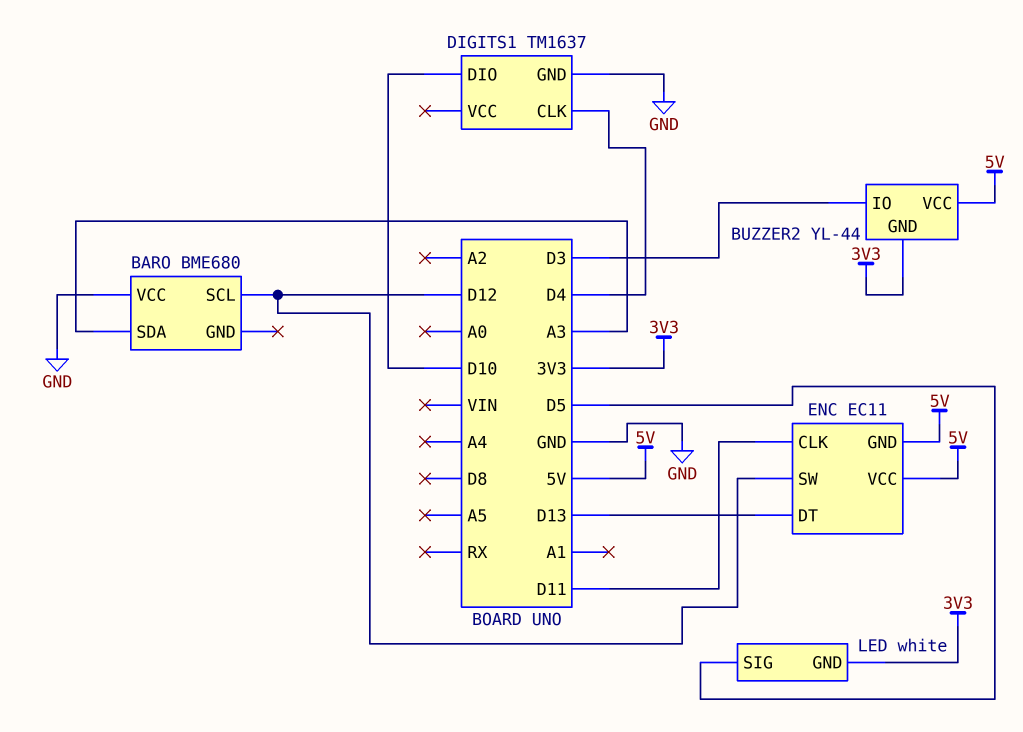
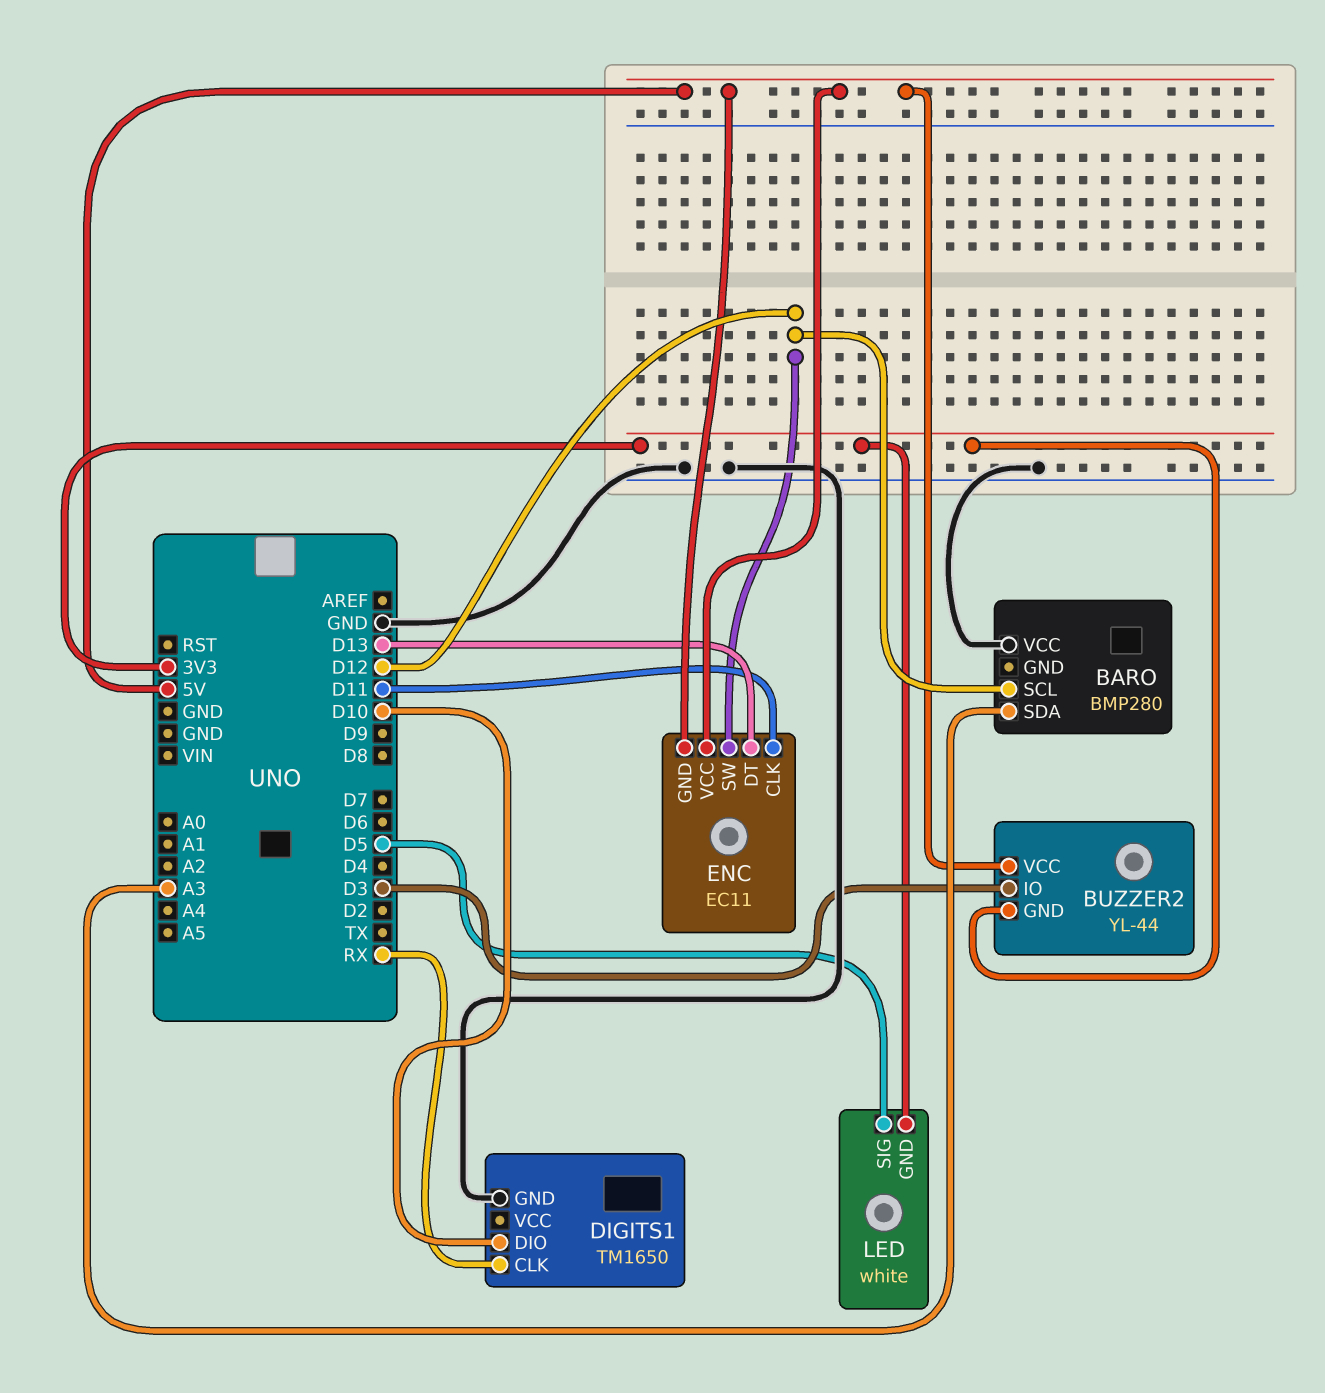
BARO: BME680 -> BMP280
DIGITS1: TM1637 -> TM1650
DIGITS1 pin CLK: D4 -> RX

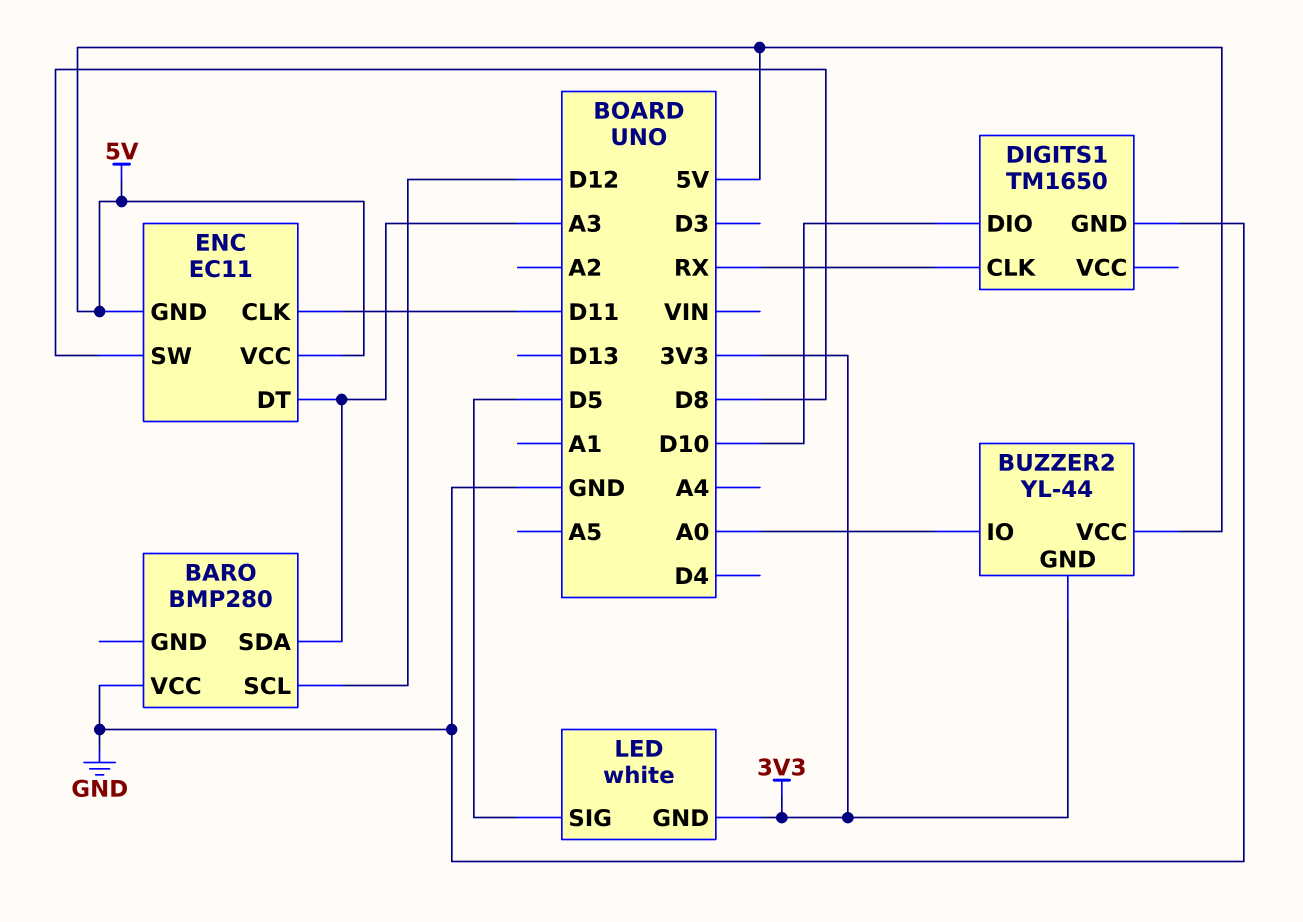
BUZZER2 pin IO: D3 -> A0
ENC pin DT: D13 -> A3
ENC pin SW: D12 -> D8

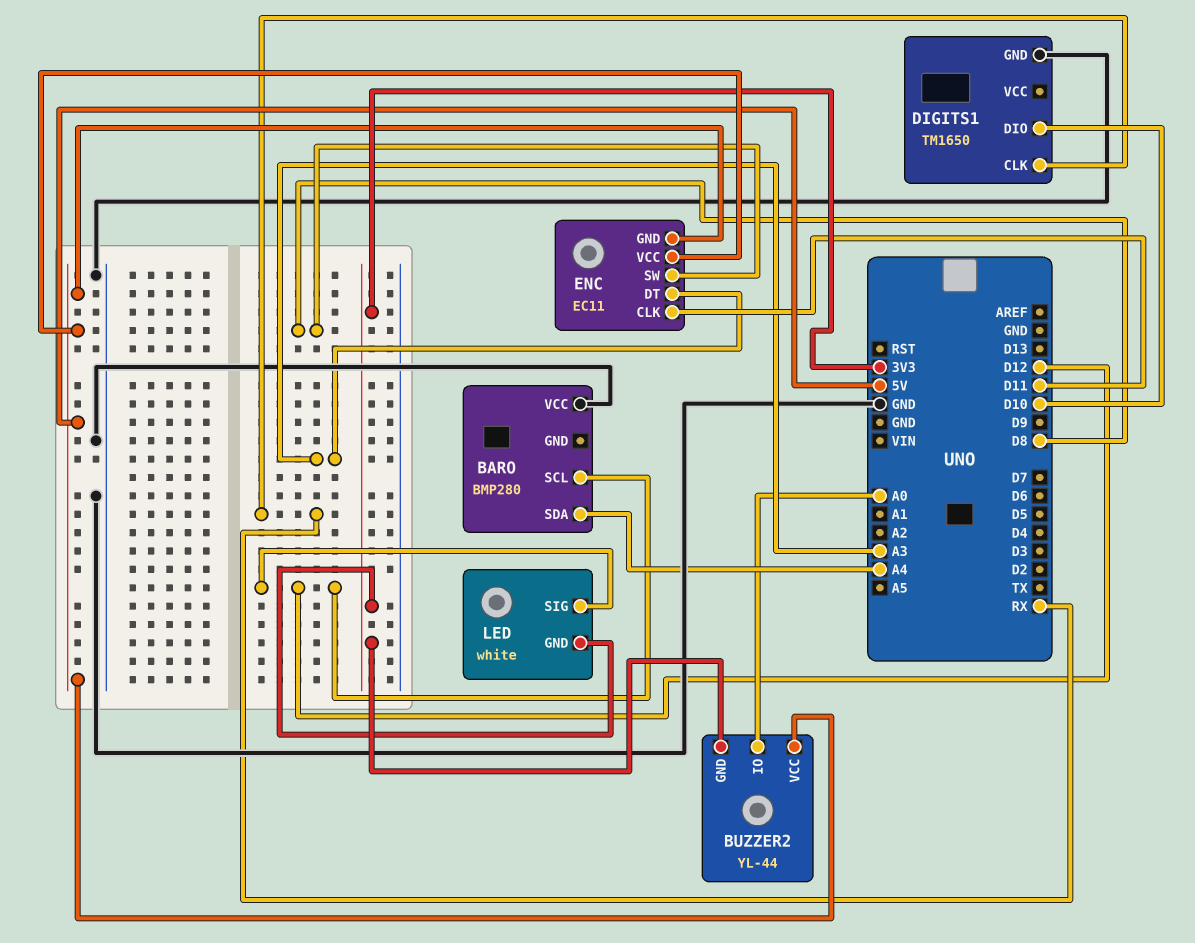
BARO pin SDA: A3 -> A4
LED pin SIG: D5 -> D12

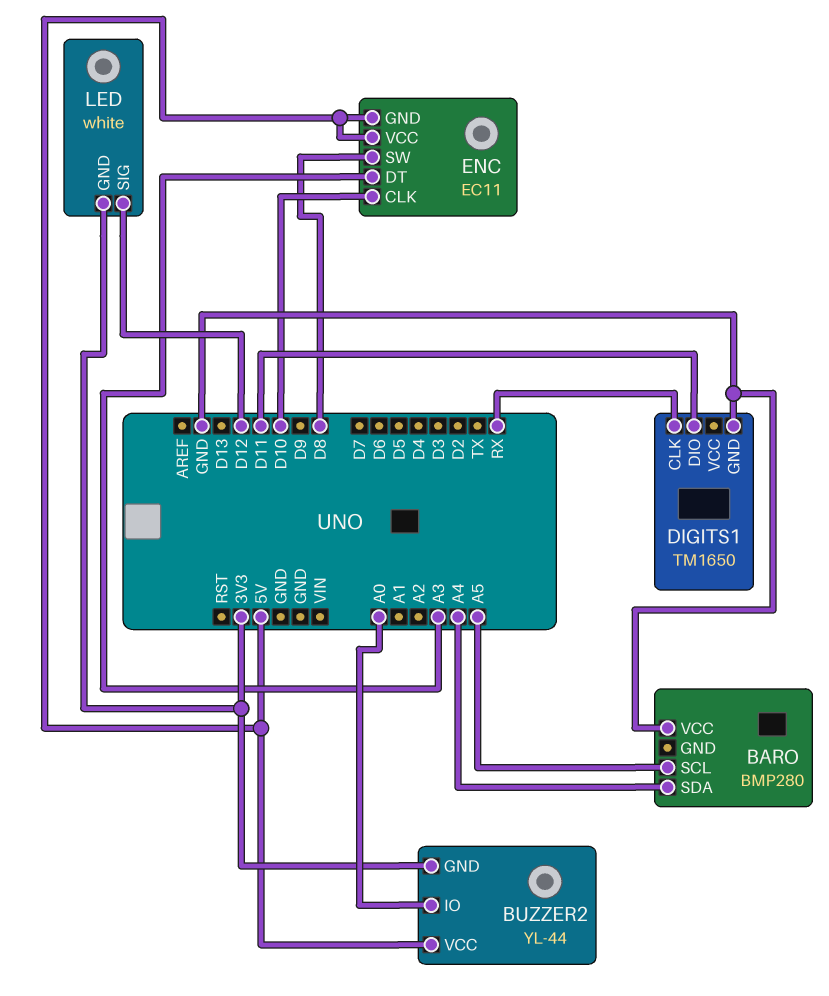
BARO pin SCL: D12 -> A5
DIGITS1 pin DIO: D10 -> D11
ENC pin CLK: D11 -> D10

